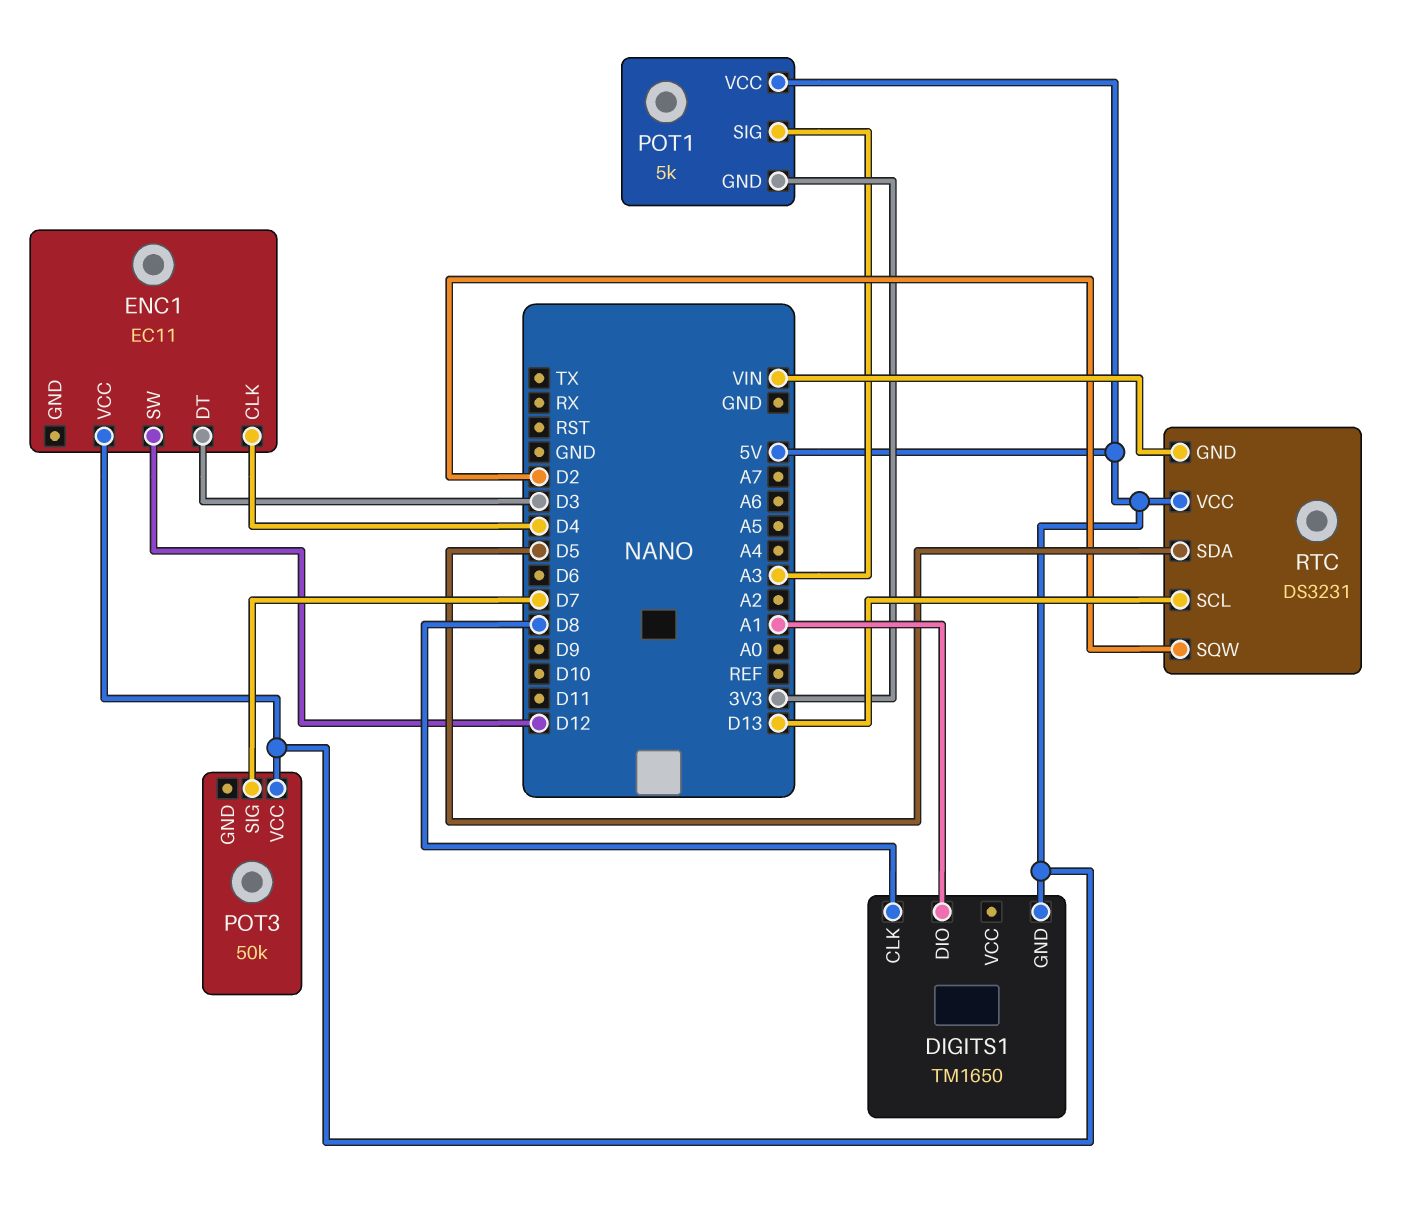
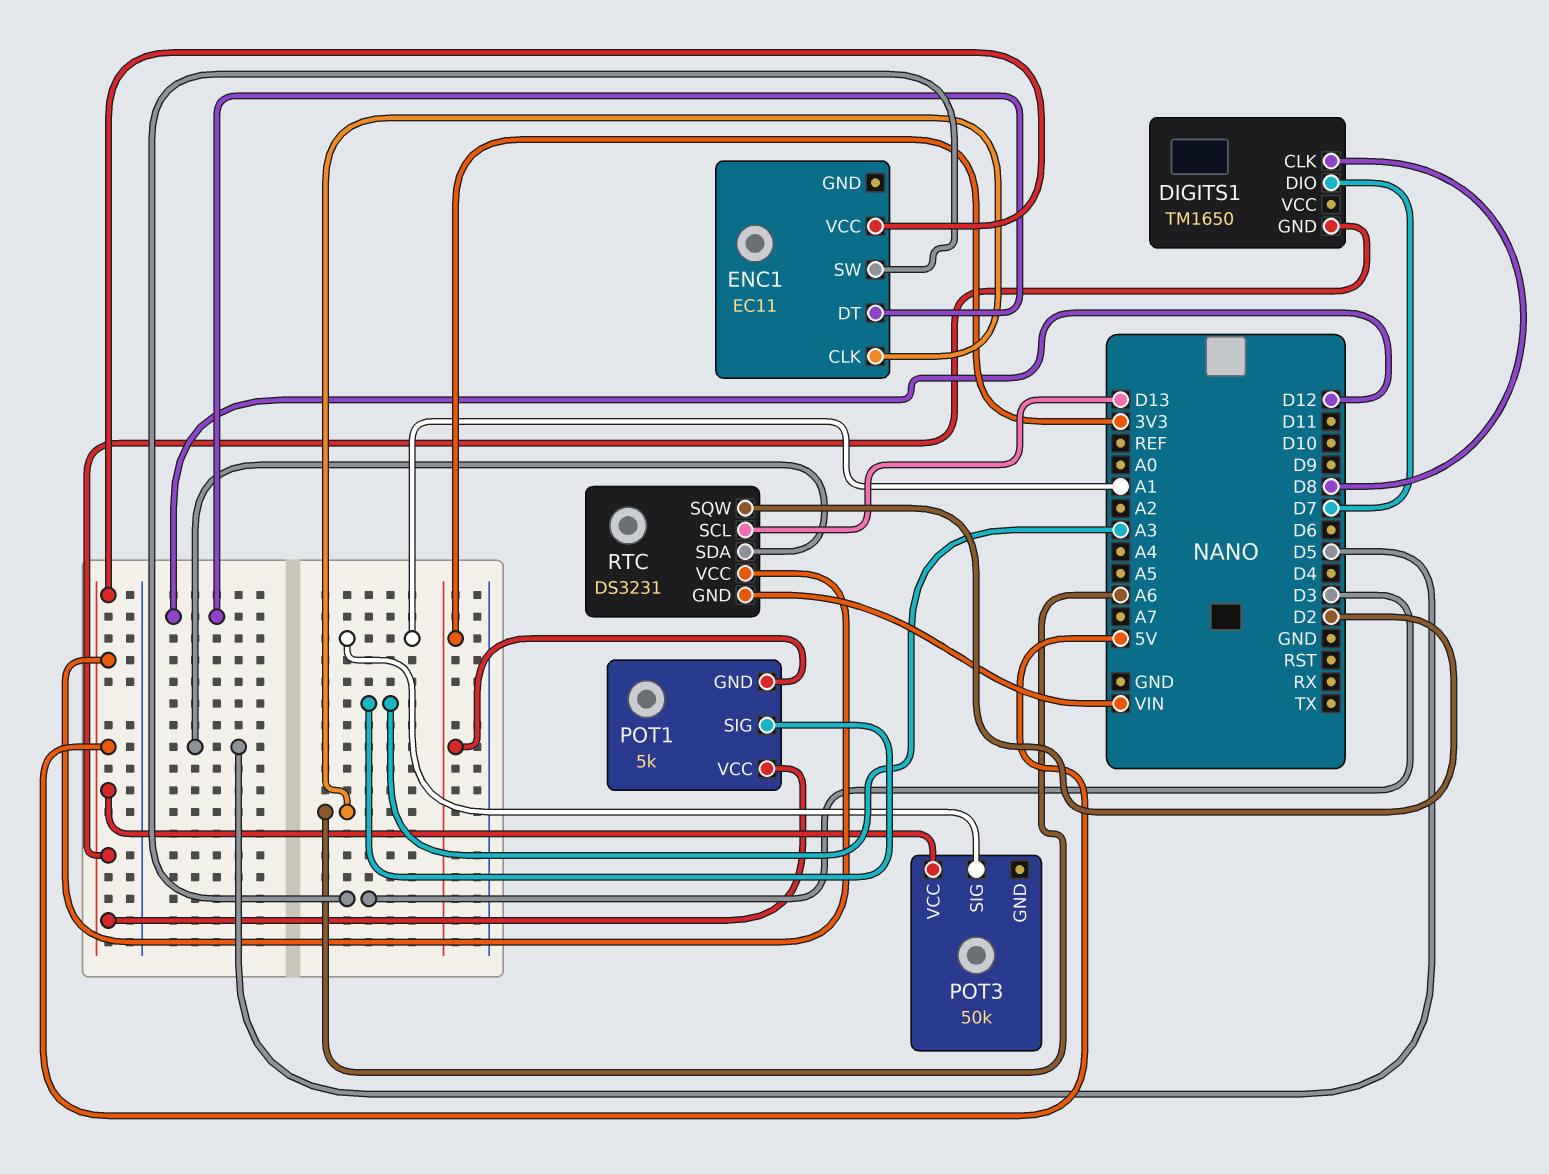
DIGITS1 pin DIO: A1 -> D7
ENC1 pin CLK: D4 -> A6
ENC1 pin DT: D3 -> D12
ENC1 pin SW: D12 -> D3
POT3 pin SIG: D7 -> A1

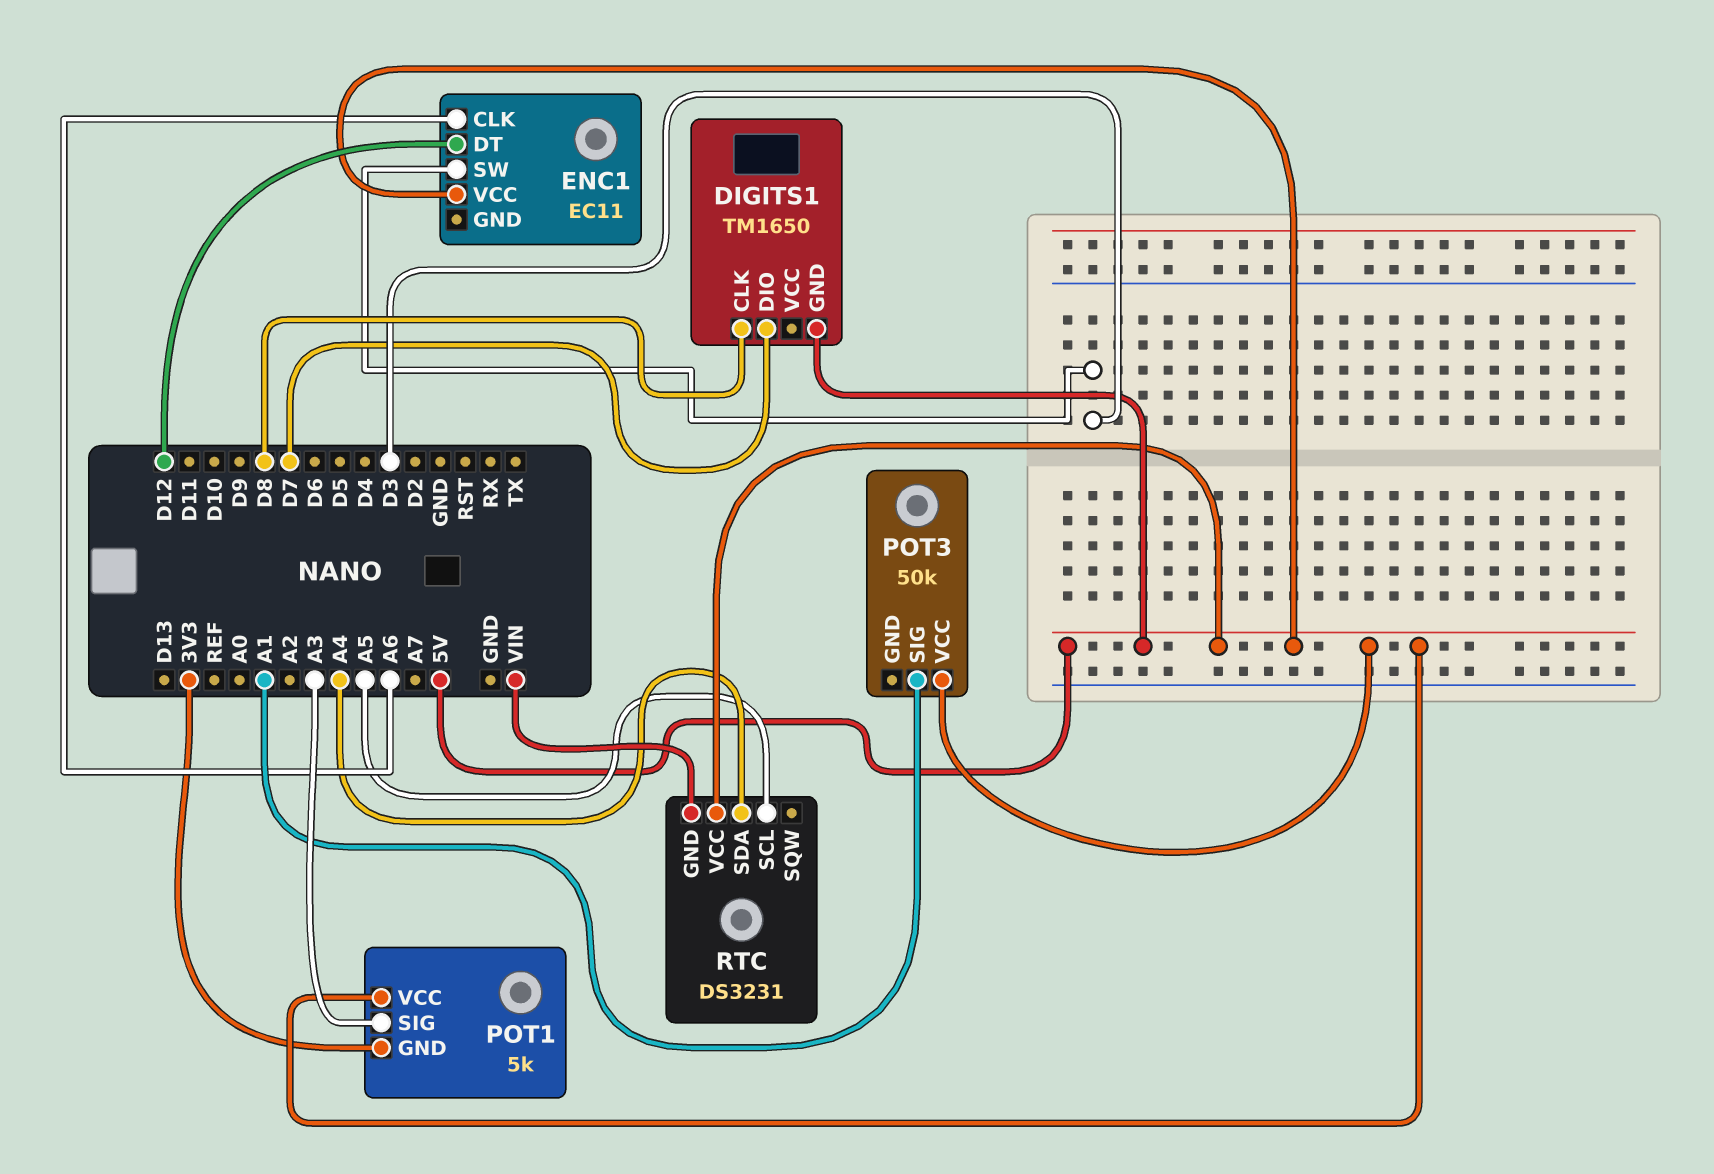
RTC pin SCL: D13 -> A5
RTC pin SDA: D5 -> A4
RTC pin SQW: D2 -> none

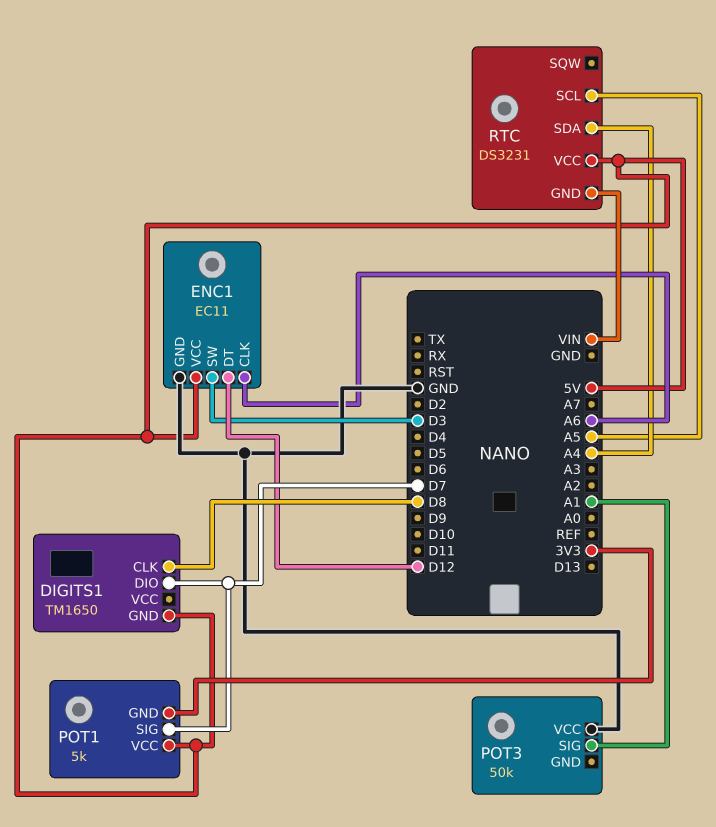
ENC1 pin GND: none -> GND
POT1 pin SIG: A3 -> D7
POT3 pin VCC: 5V -> GND

